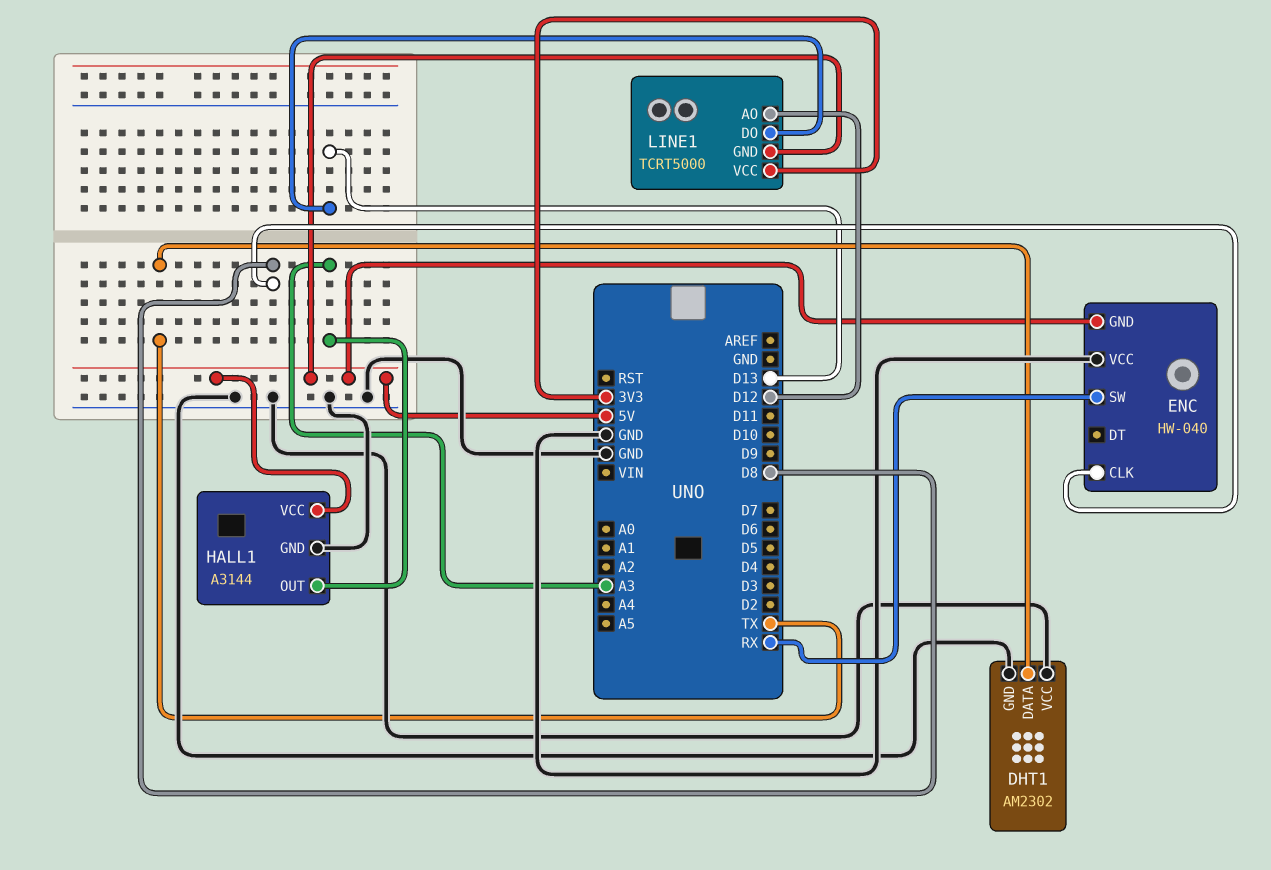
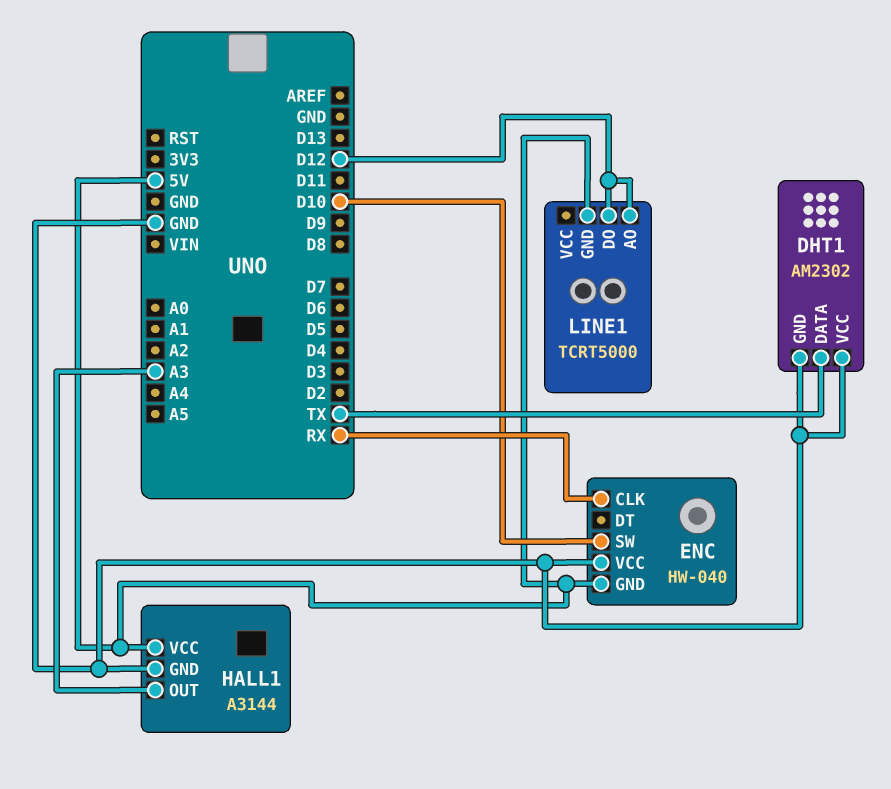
ENC pin CLK: D8 -> RX
ENC pin SW: RX -> D10
LINE1 pin DO: D13 -> D12
LINE1 pin VCC: 3V3 -> none

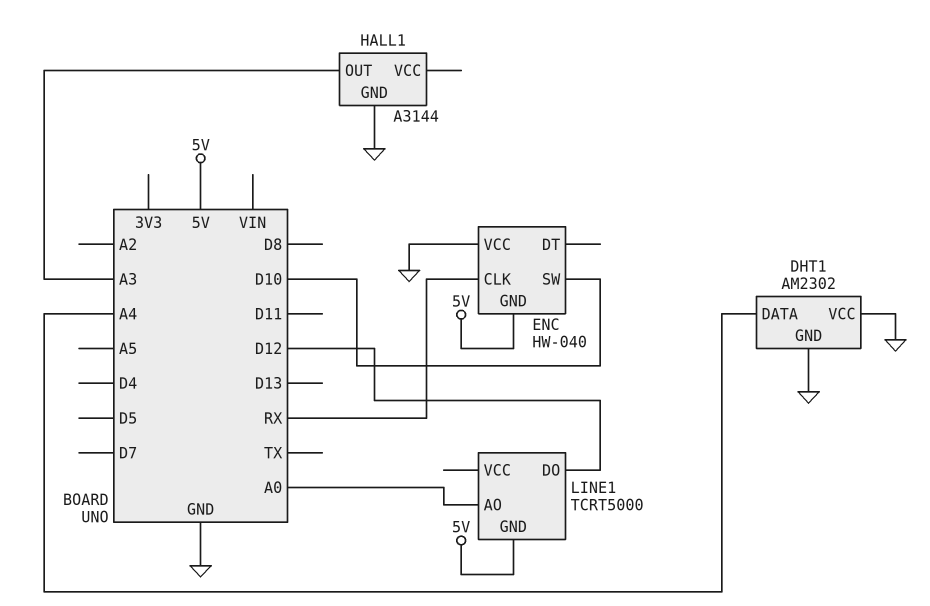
DHT1 pin DATA: TX -> A4
HALL1 pin VCC: 5V -> none
LINE1 pin AO: D12 -> A0

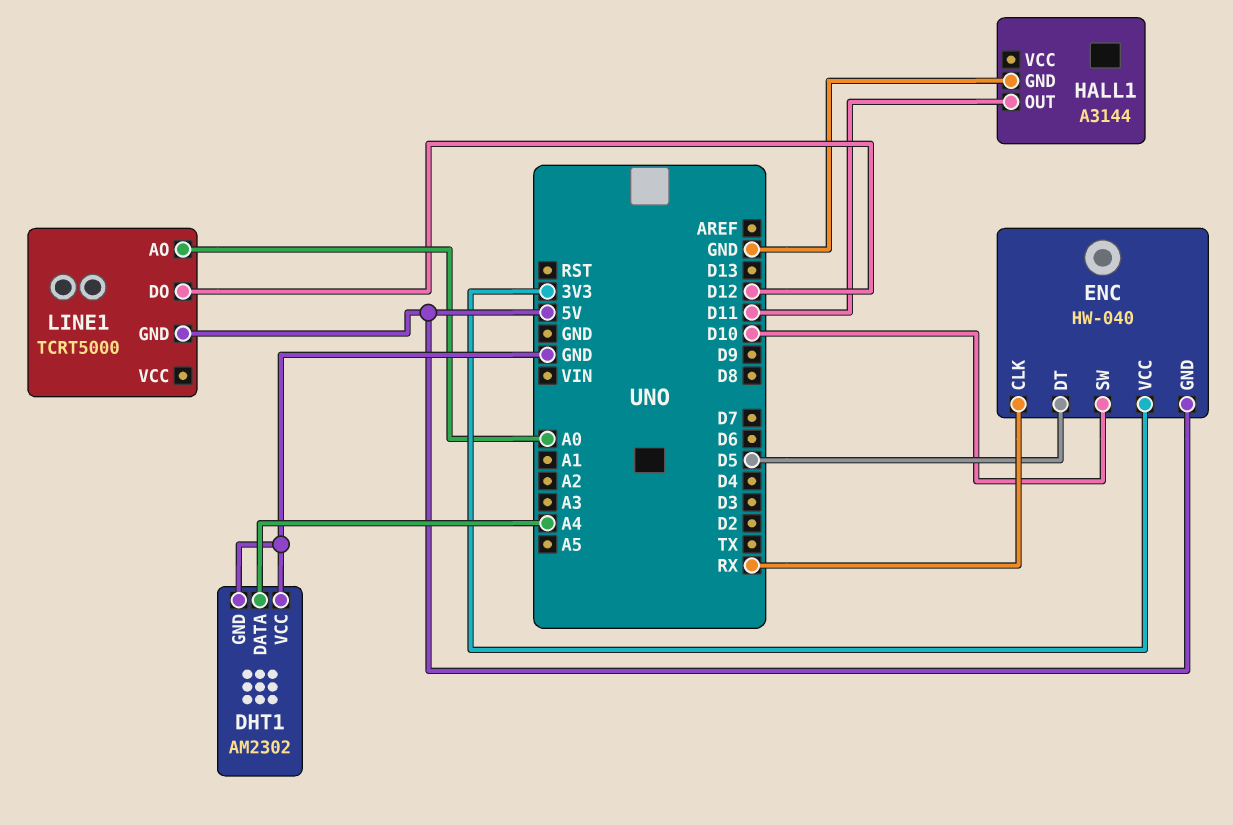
ENC pin DT: none -> D5
ENC pin VCC: GND -> 3V3
HALL1 pin OUT: A3 -> D11

